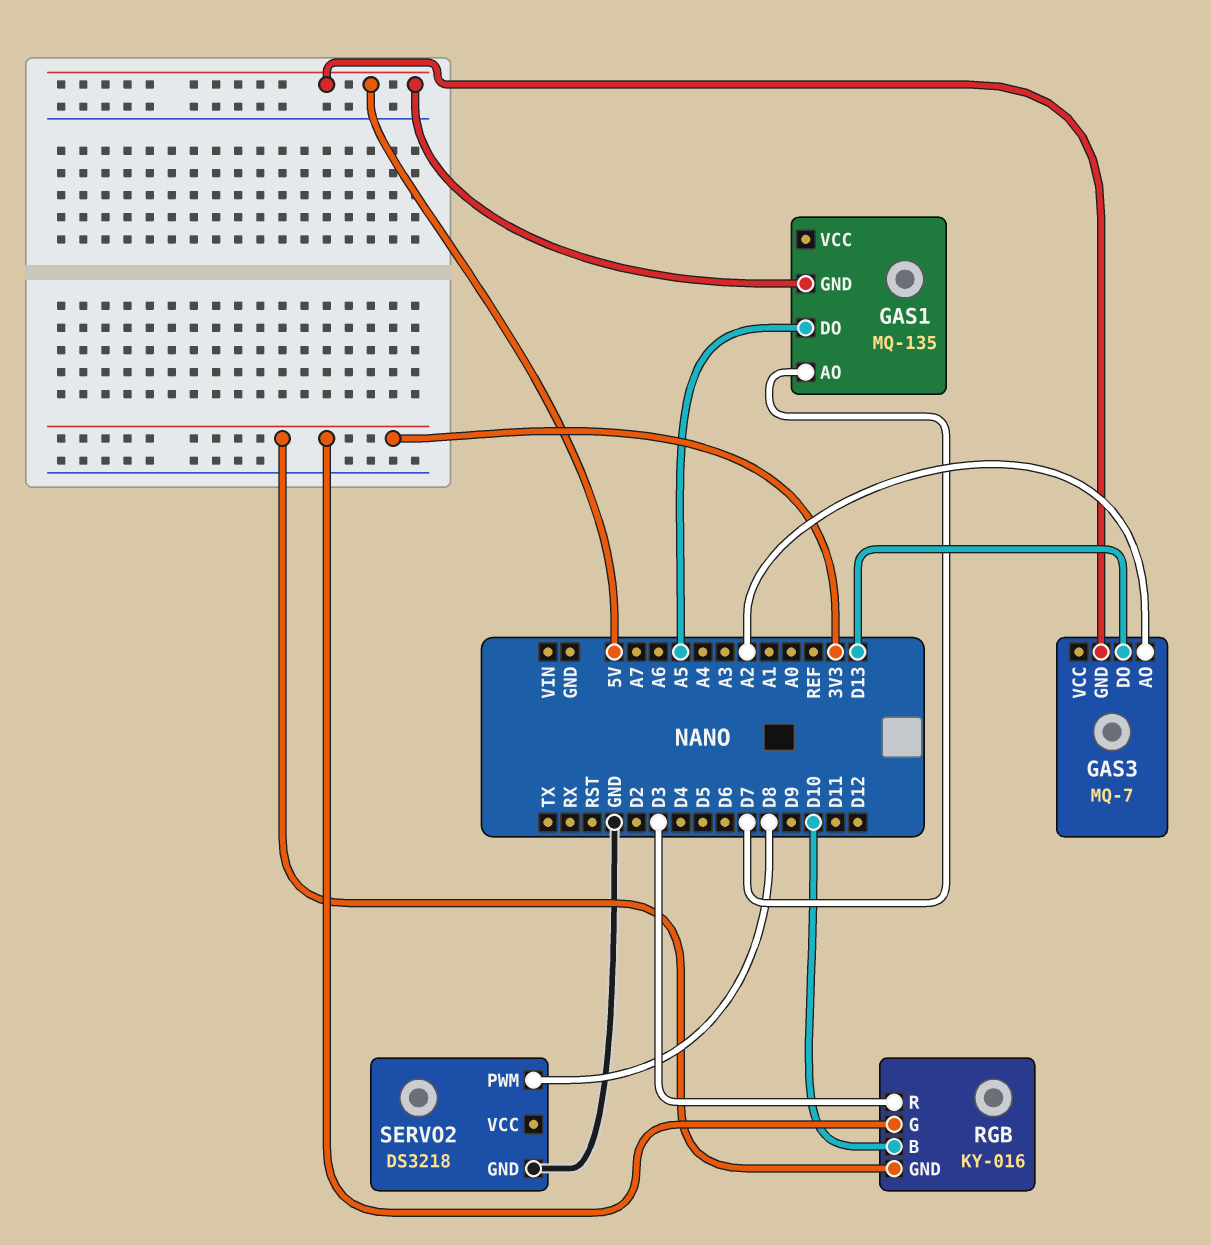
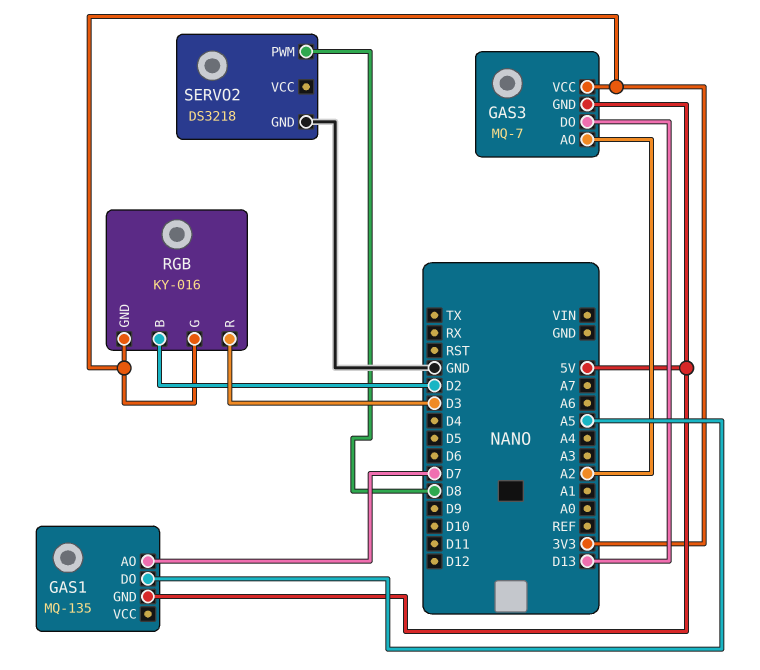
GAS3 pin VCC: none -> 3V3
RGB pin B: D10 -> D2

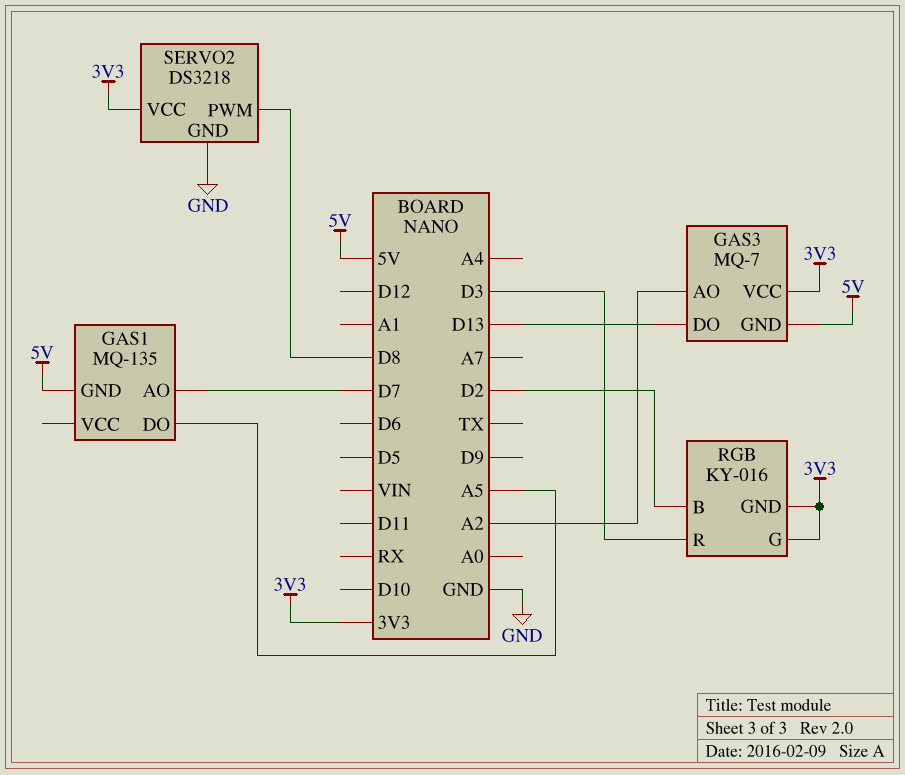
SERVO2 pin VCC: none -> 3V3

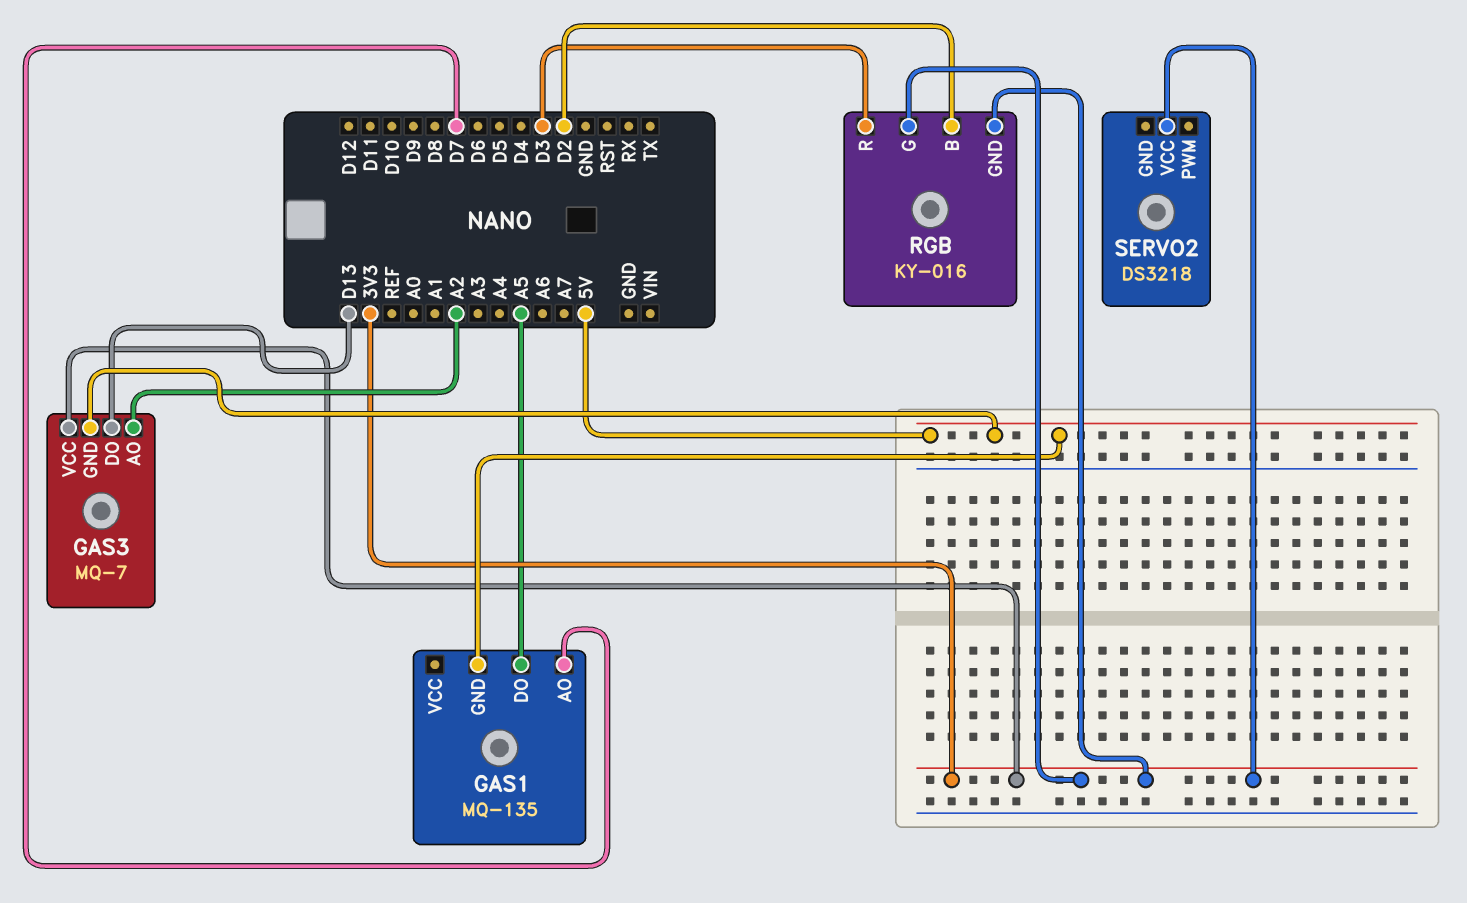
SERVO2 pin GND: GND -> none
SERVO2 pin PWM: D8 -> none

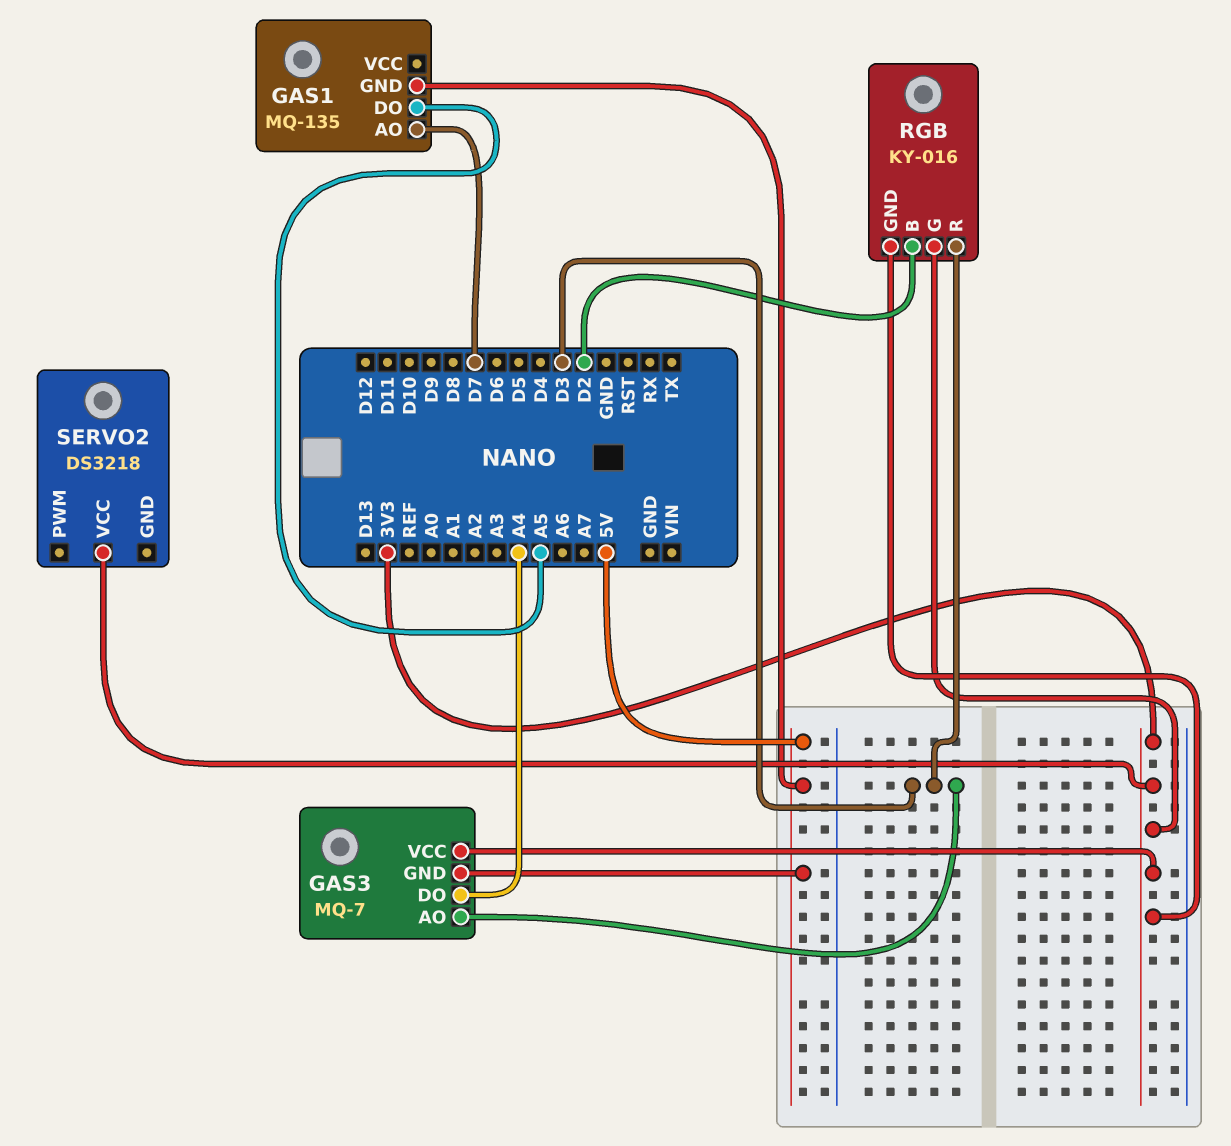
GAS3 pin AO: A2 -> D3
GAS3 pin DO: D13 -> A4

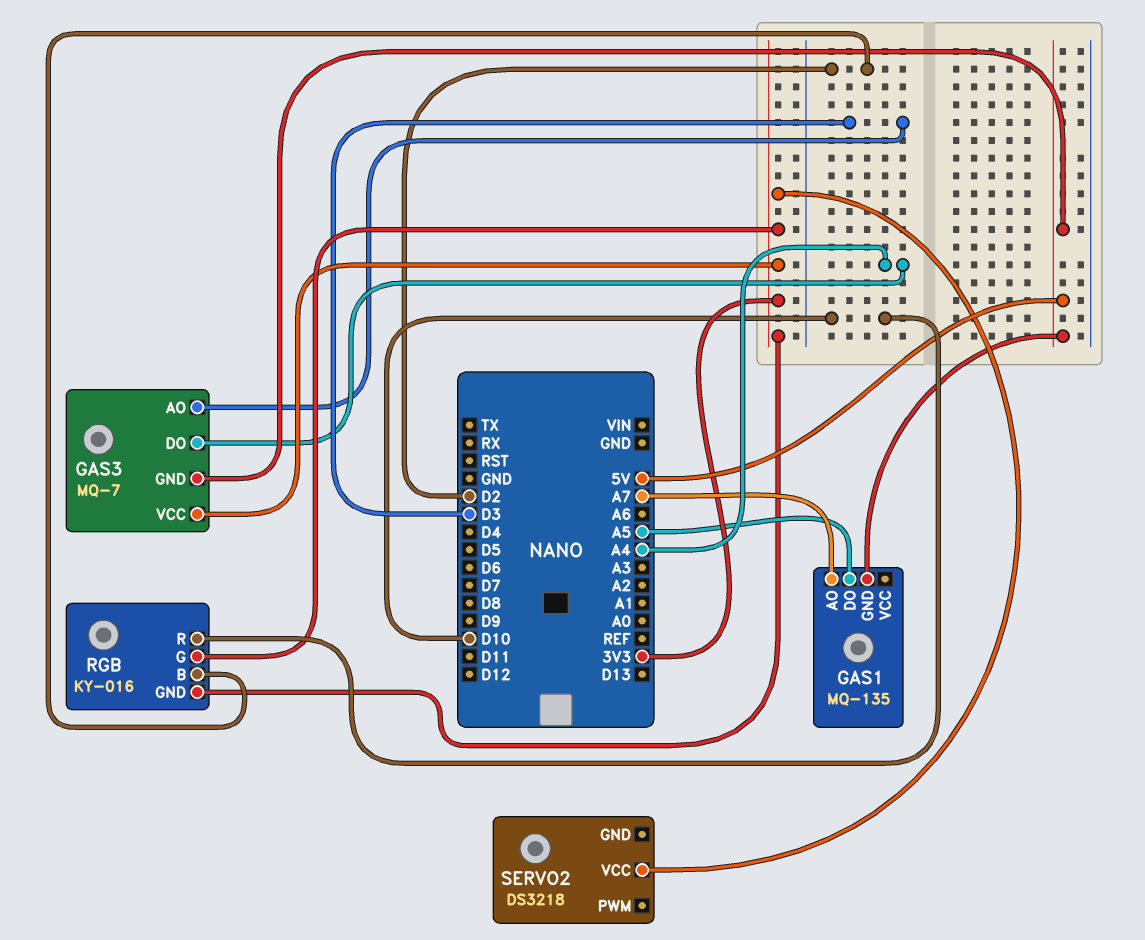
GAS1 pin AO: D7 -> A7
RGB pin R: D3 -> D10

